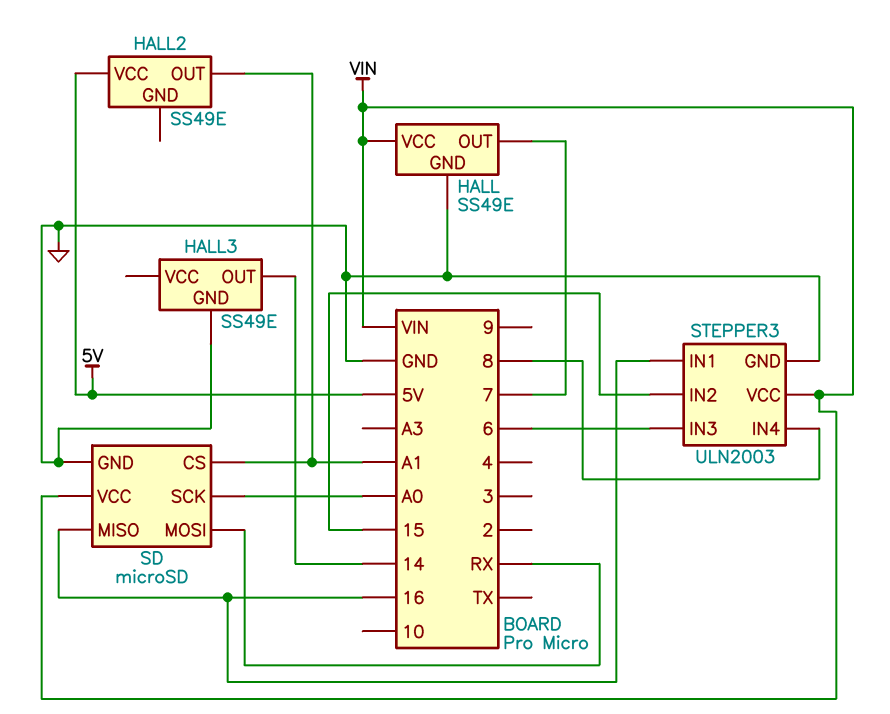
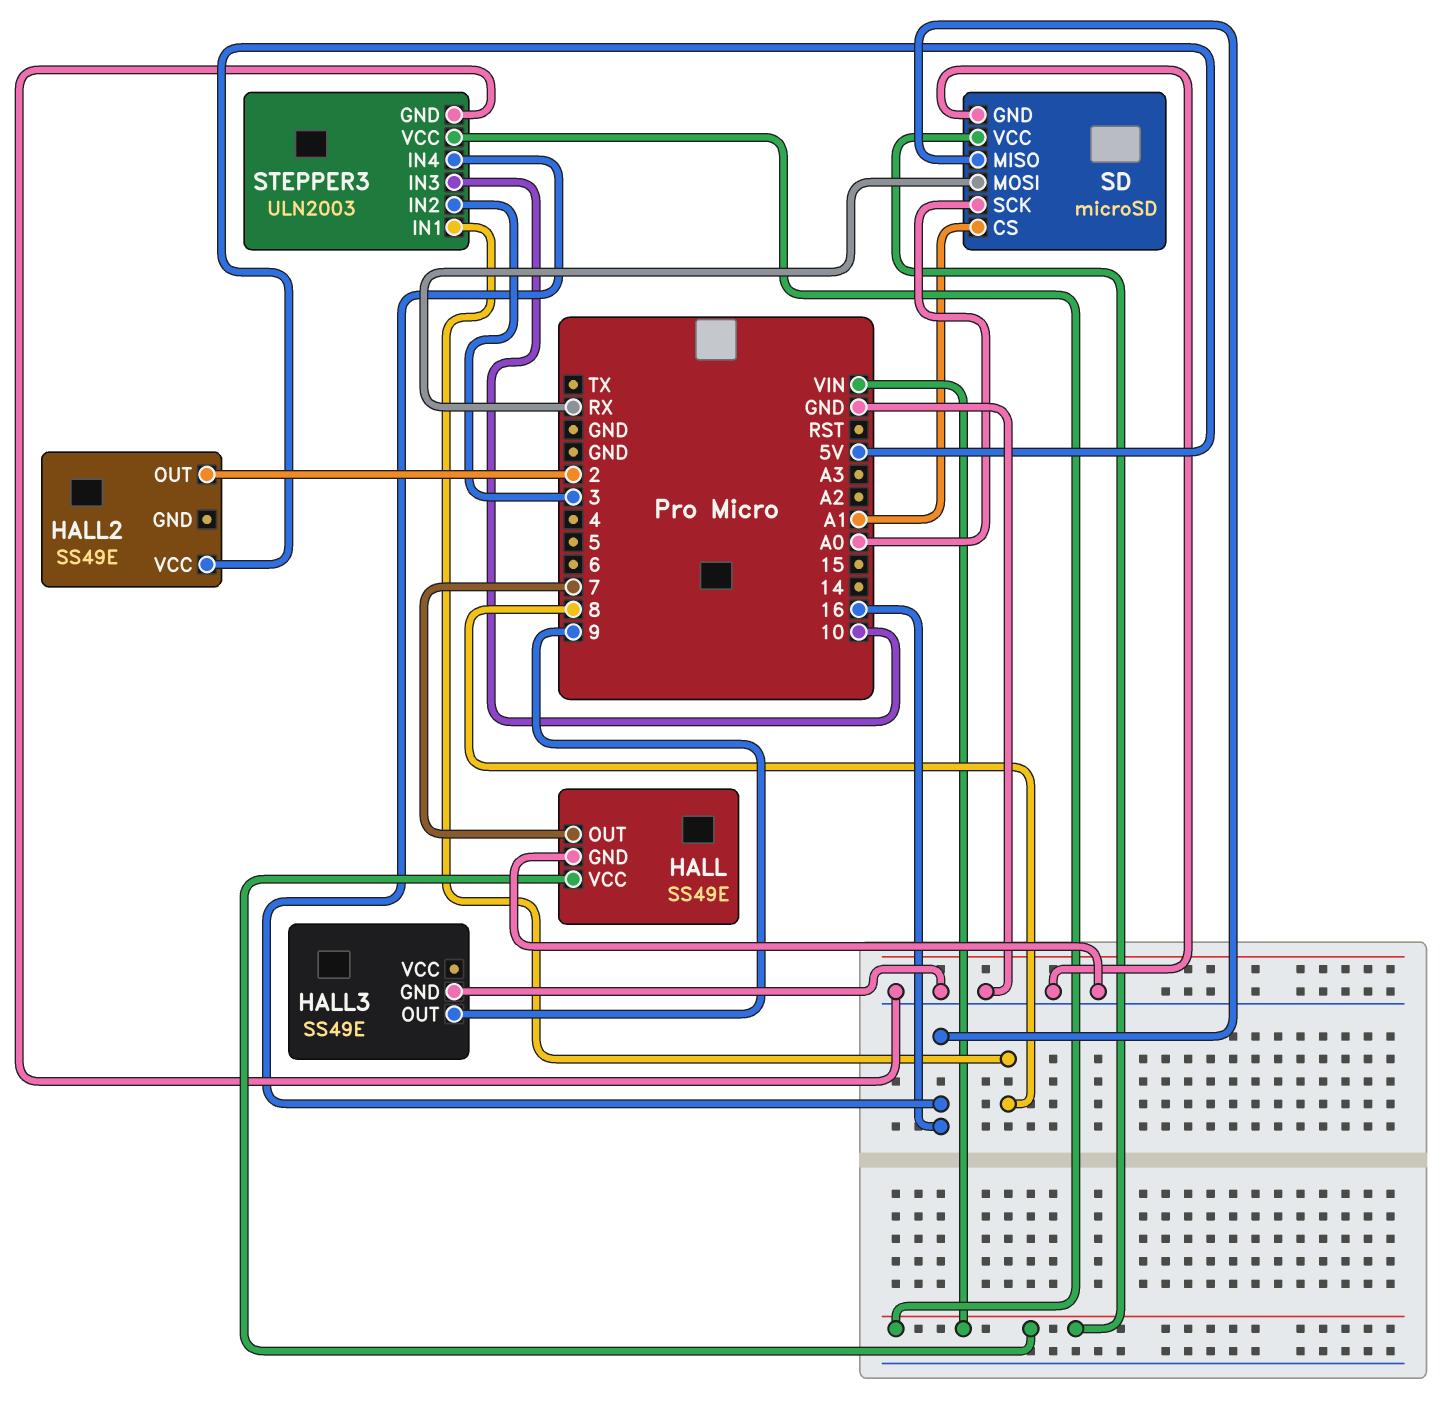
HALL2 pin OUT: A1 -> 2
HALL3 pin OUT: 14 -> 9
STEPPER3 pin IN1: 16 -> 8
STEPPER3 pin IN2: 15 -> 3
STEPPER3 pin IN3: 6 -> 10
STEPPER3 pin IN4: 8 -> 16

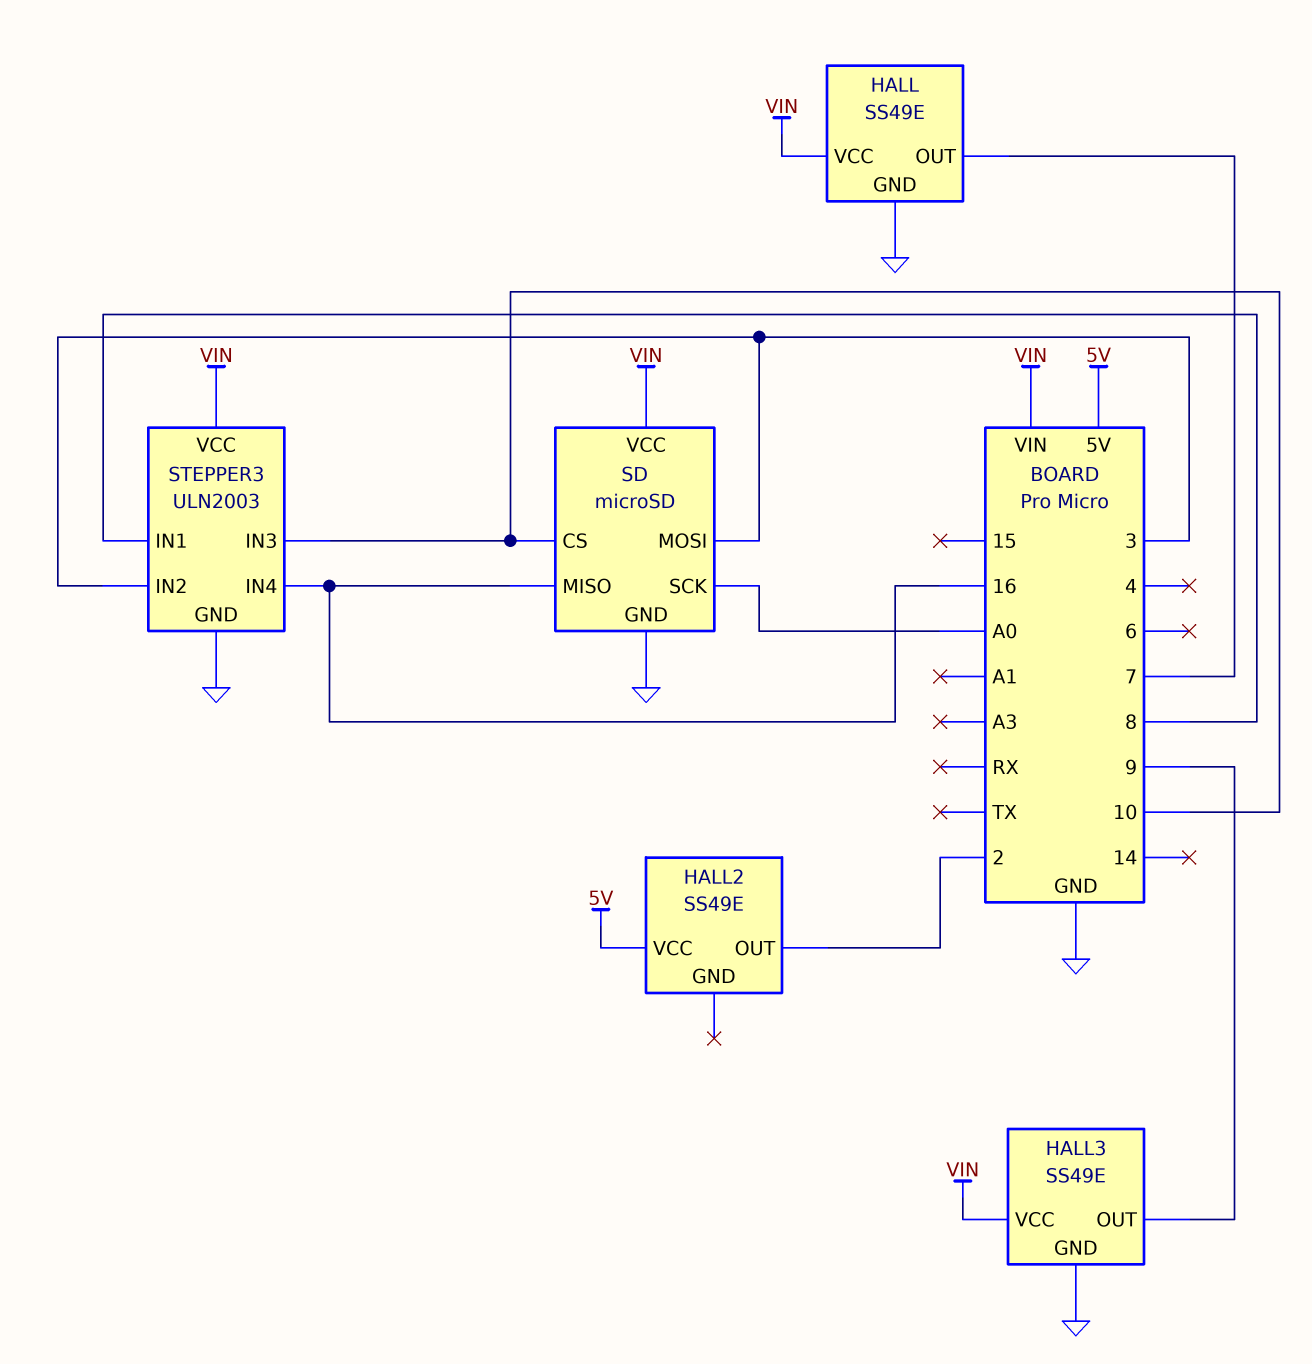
HALL3 pin VCC: none -> VIN
SD pin CS: A1 -> 10
SD pin MOSI: RX -> 3

